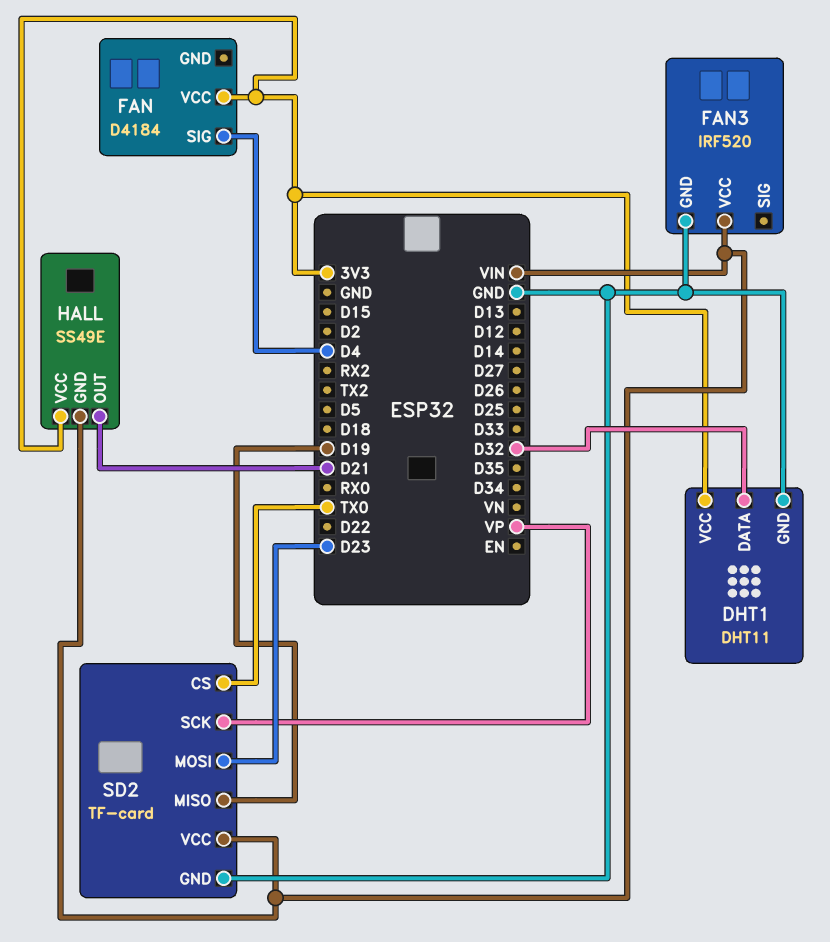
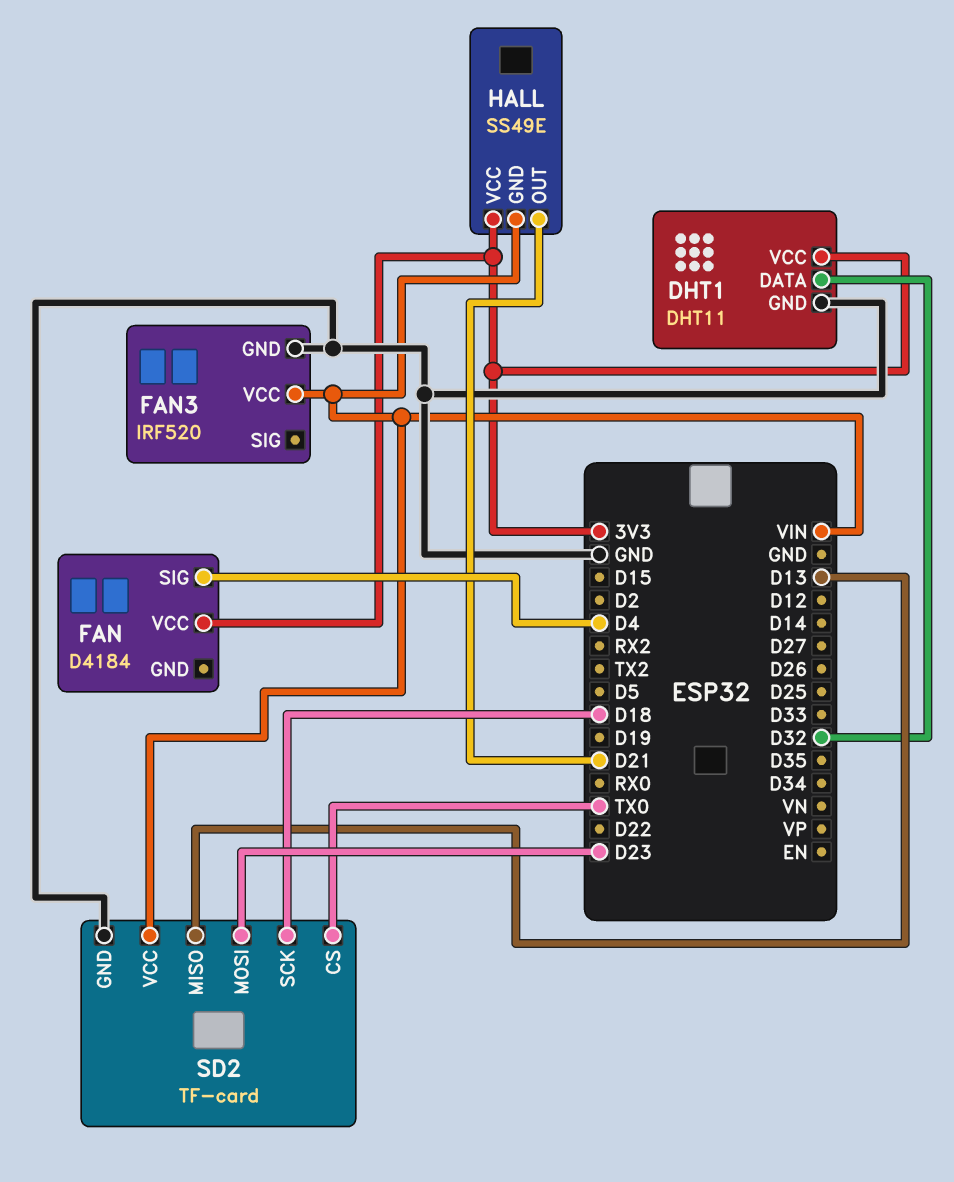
SD2 pin MISO: D19 -> D13
SD2 pin SCK: VP -> D18

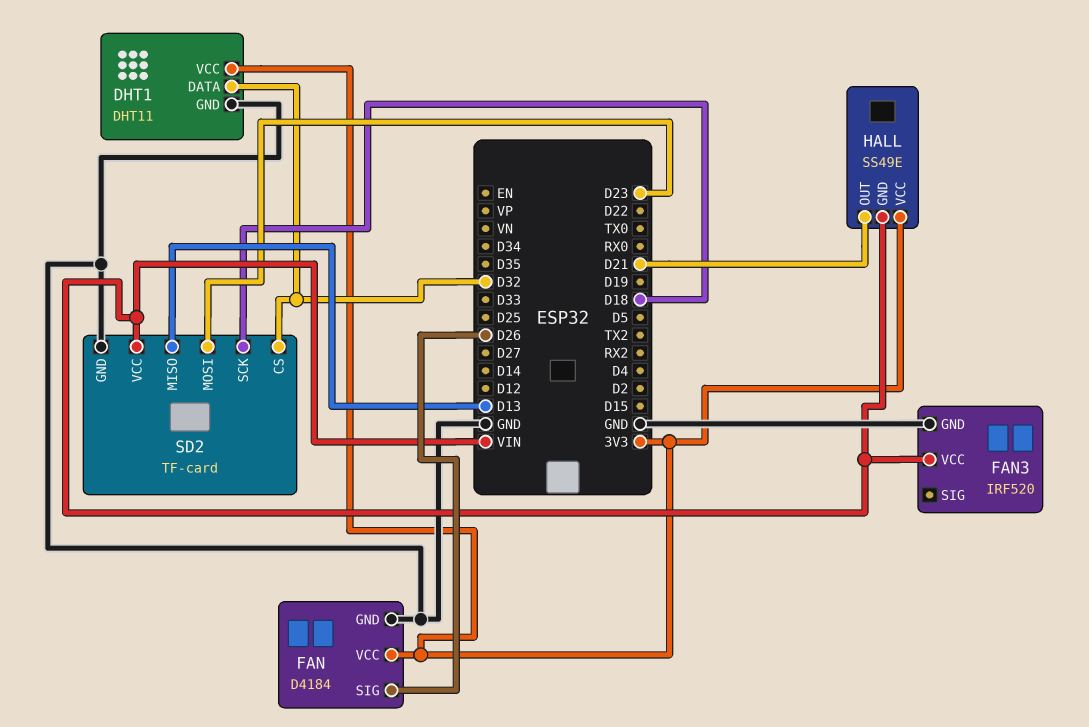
FAN pin GND: none -> GND
FAN pin SIG: D4 -> D26
SD2 pin CS: TX0 -> D32

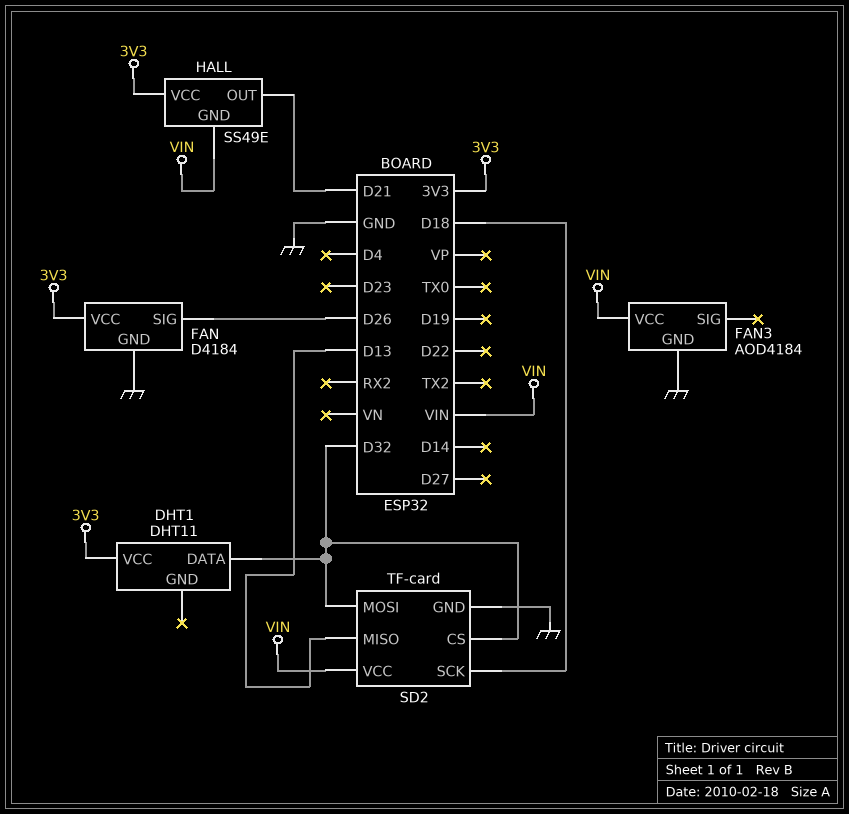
DHT1 pin GND: GND -> none
FAN3: IRF520 -> AOD4184
SD2 pin MOSI: D23 -> D32

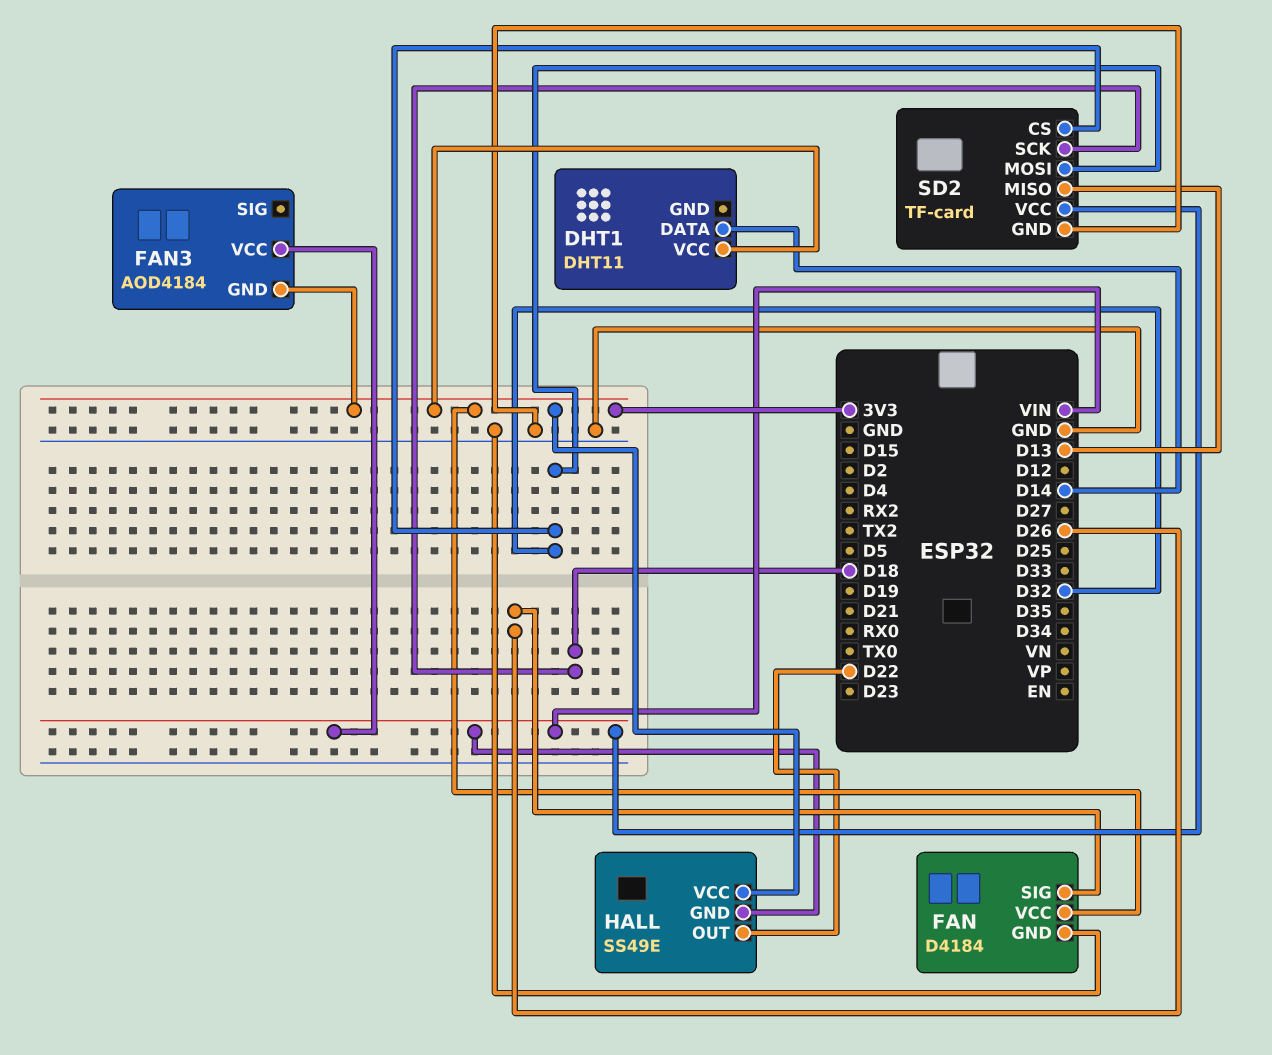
DHT1 pin DATA: D32 -> D14
FAN3 pin GND: GND -> 3V3
HALL pin OUT: D21 -> D22

